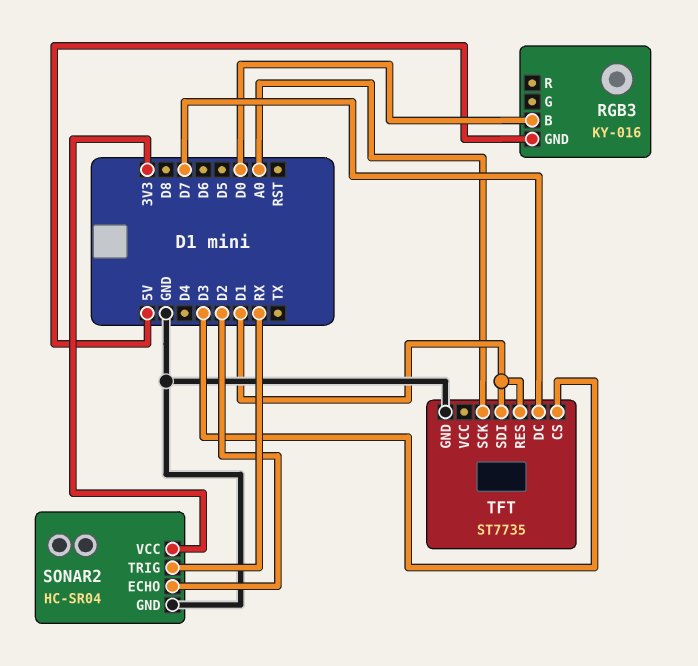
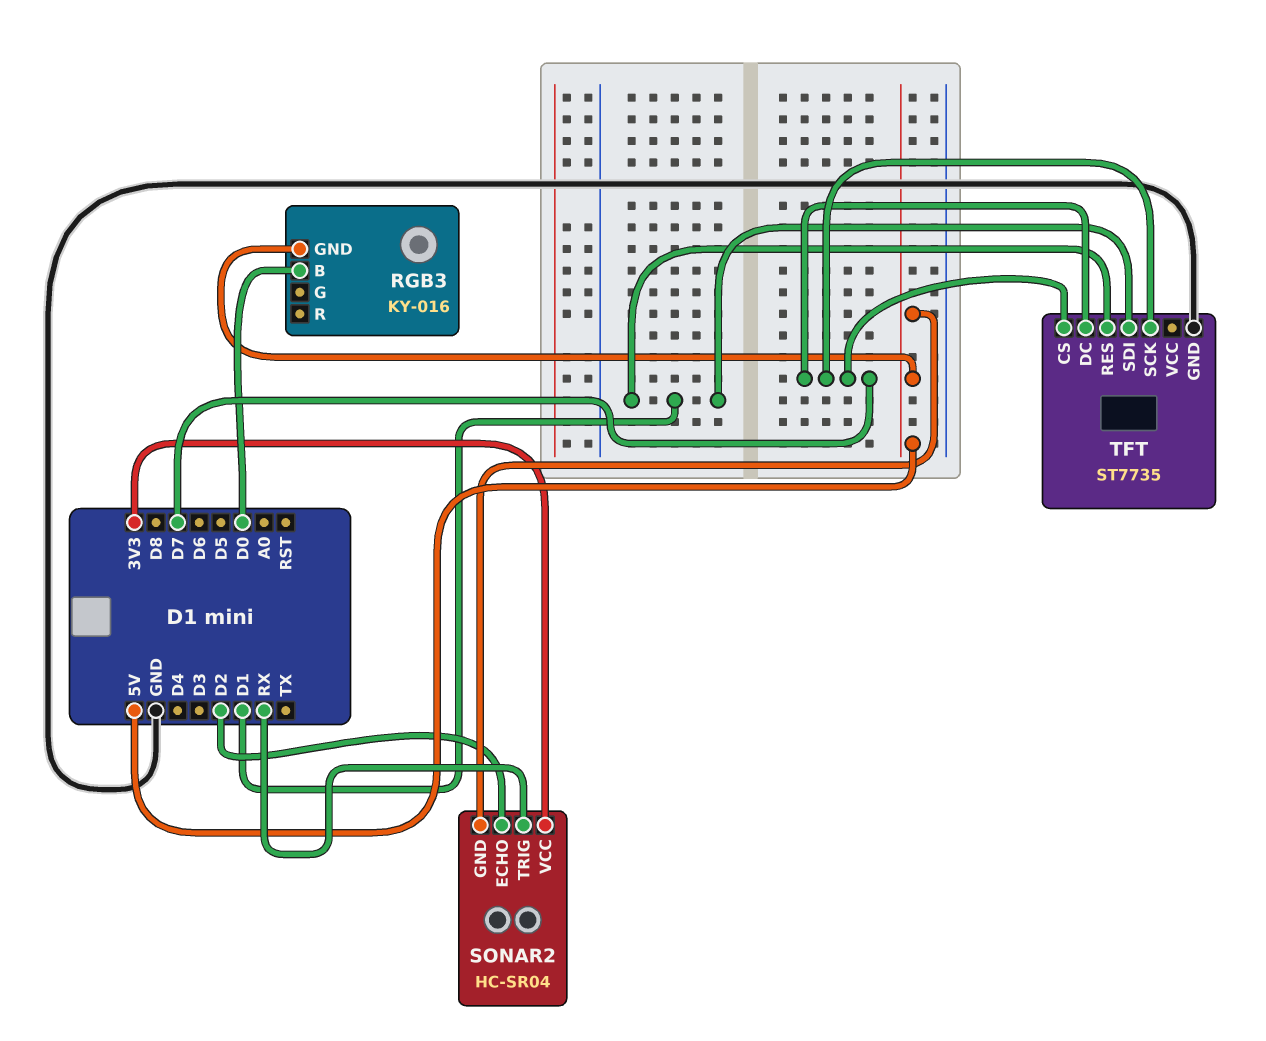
SONAR2 pin GND: GND -> 5V
TFT pin CS: D3 -> D7
TFT pin SCK: A0 -> D7

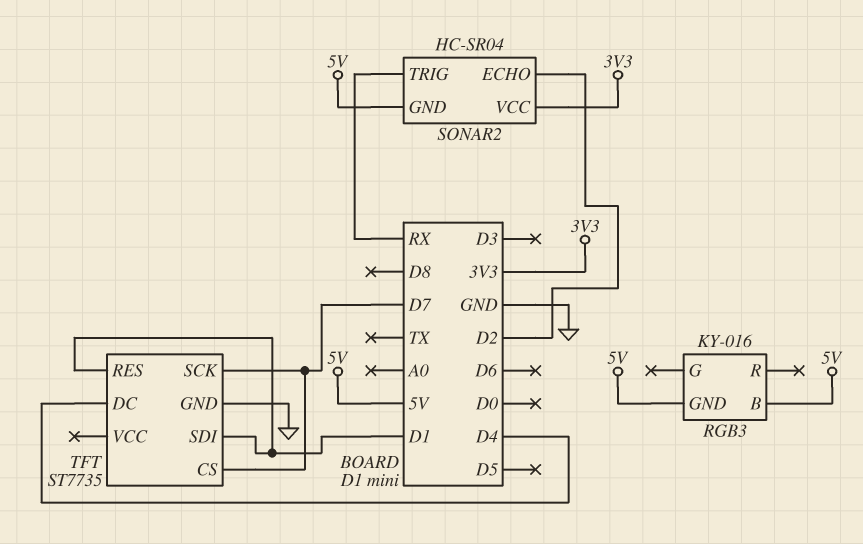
RGB3 pin B: D0 -> 5V
TFT pin DC: D7 -> D4

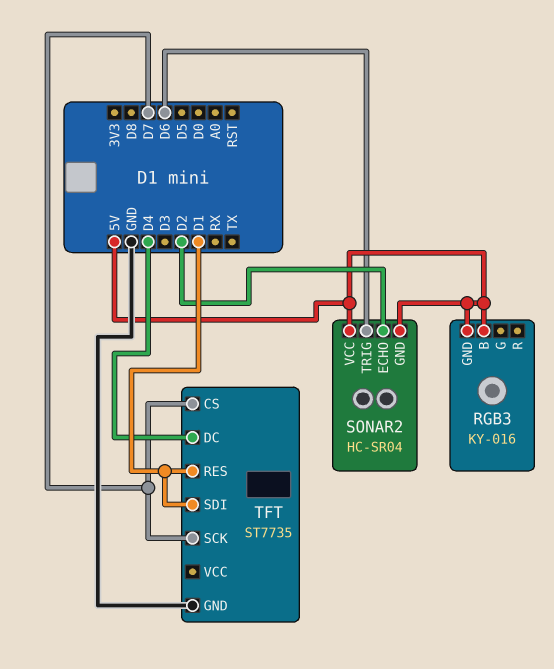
SONAR2 pin TRIG: RX -> D6
SONAR2 pin VCC: 3V3 -> 5V

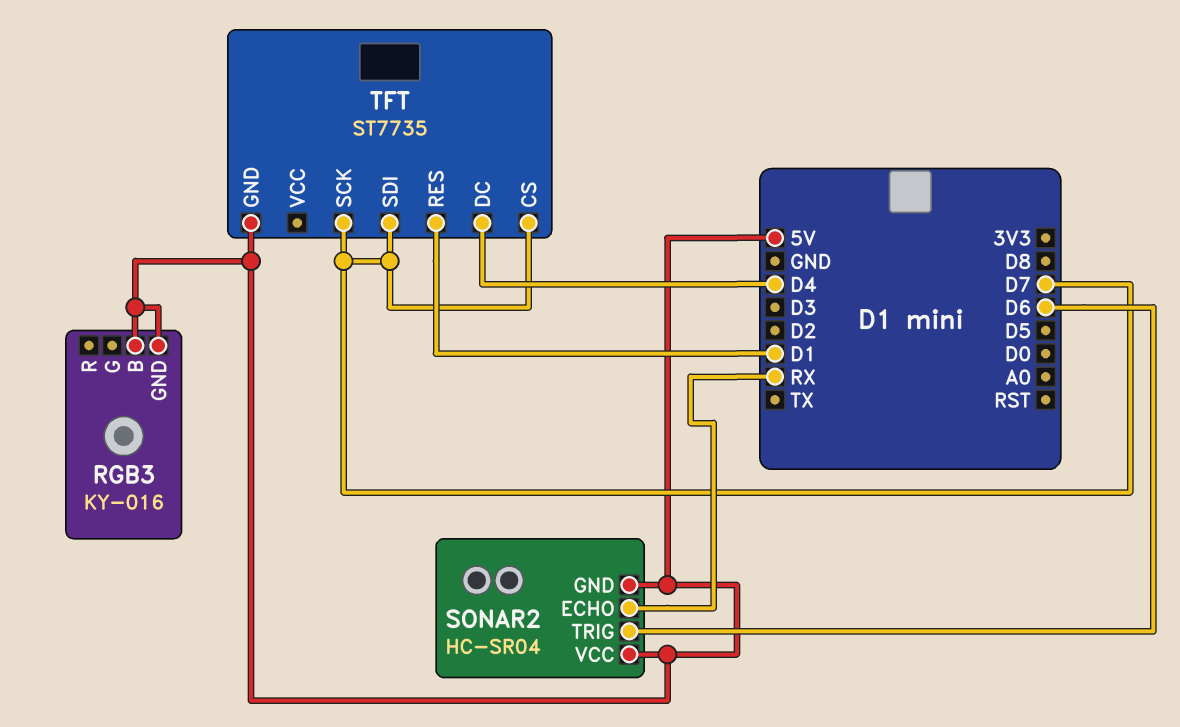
SONAR2 pin ECHO: D2 -> RX
TFT pin GND: GND -> 5V
TFT pin SDI: D1 -> D7

